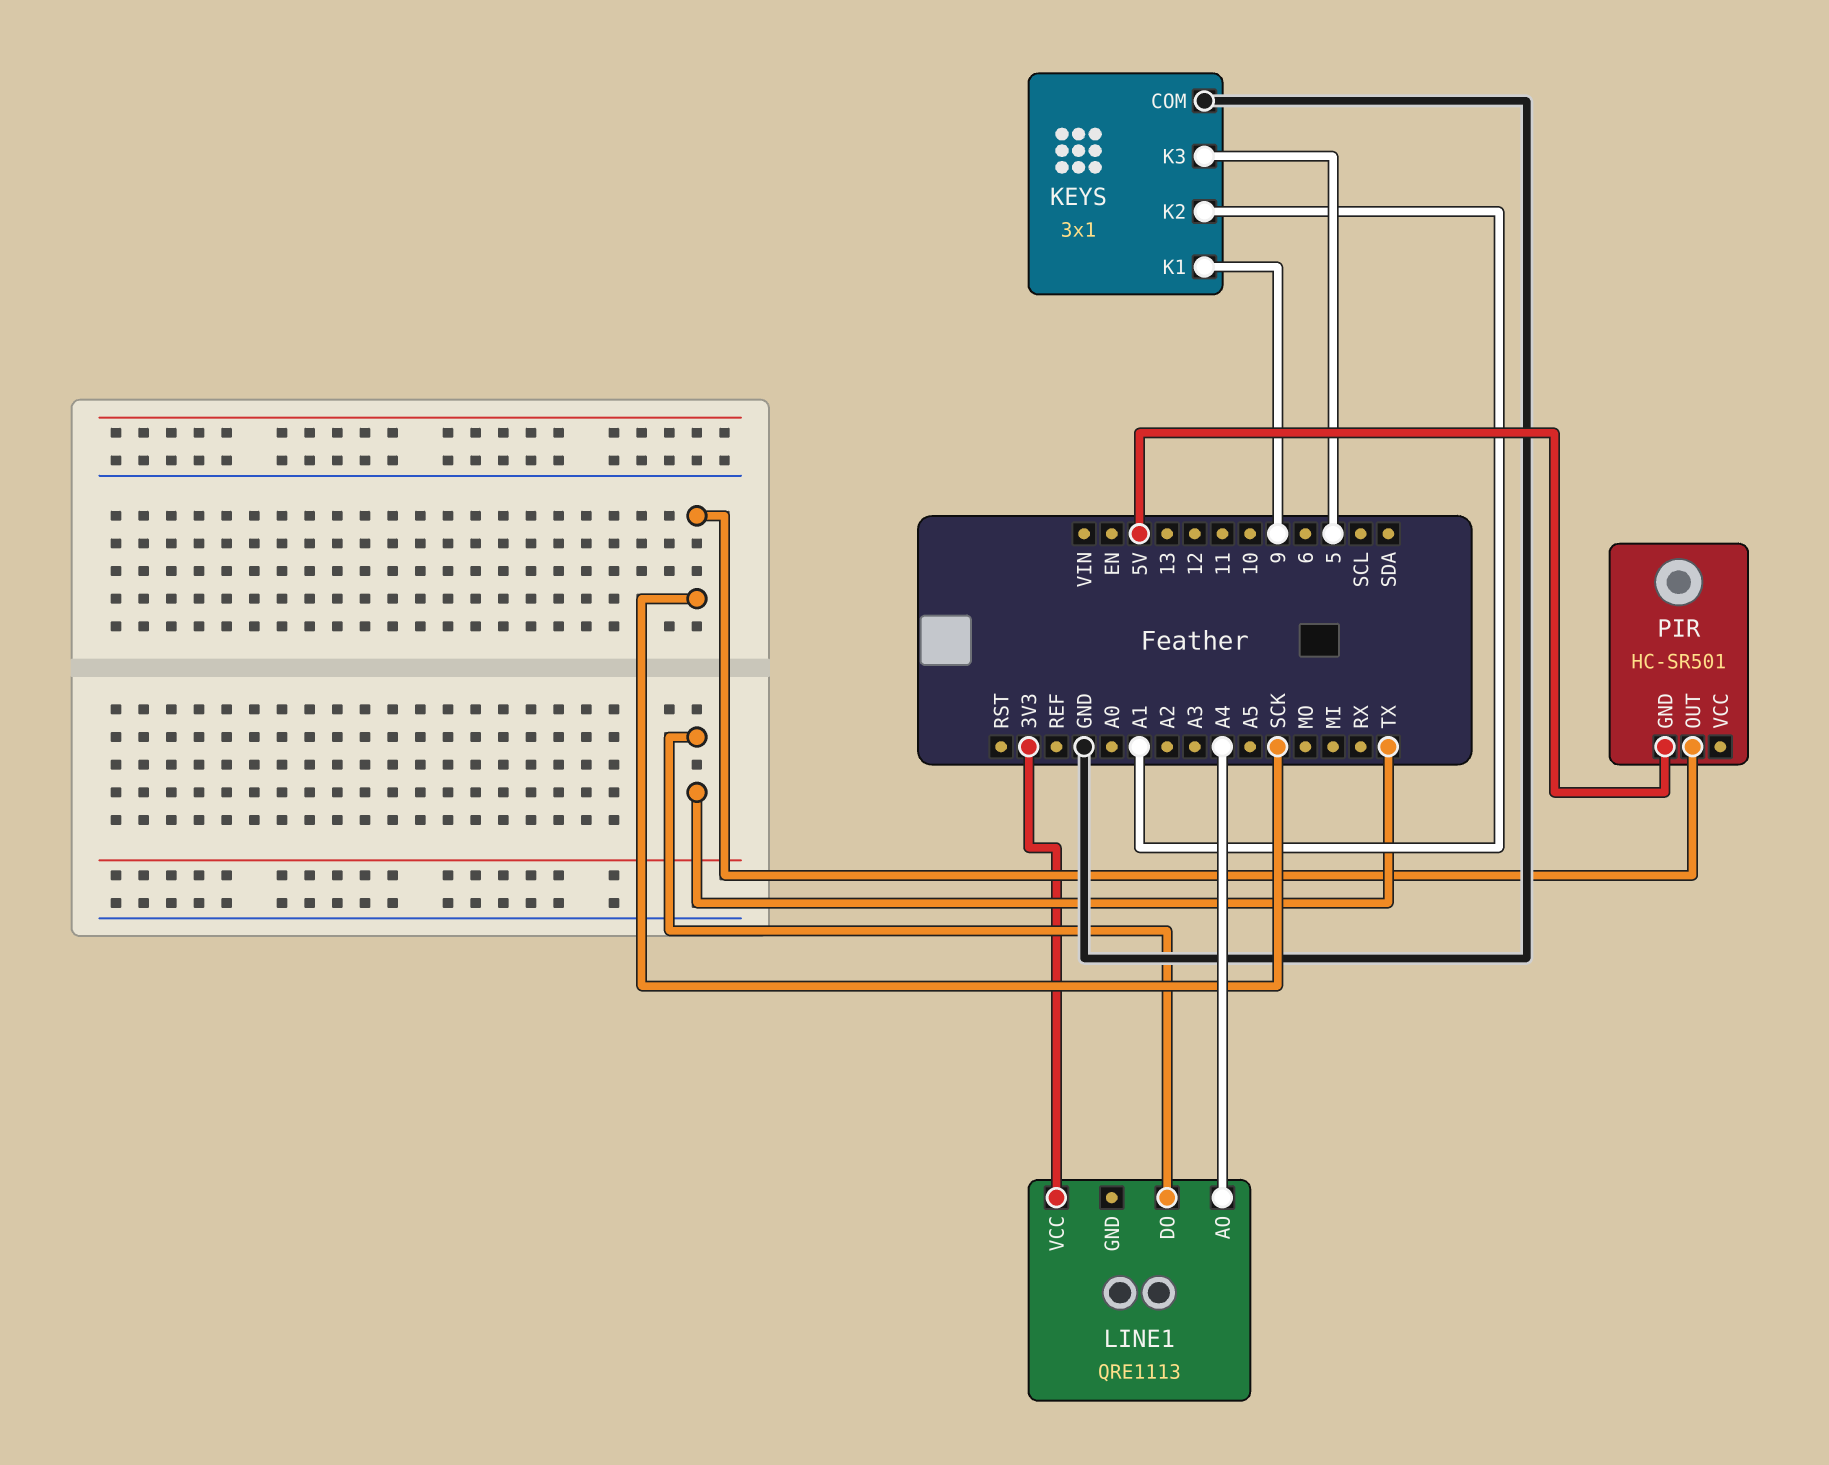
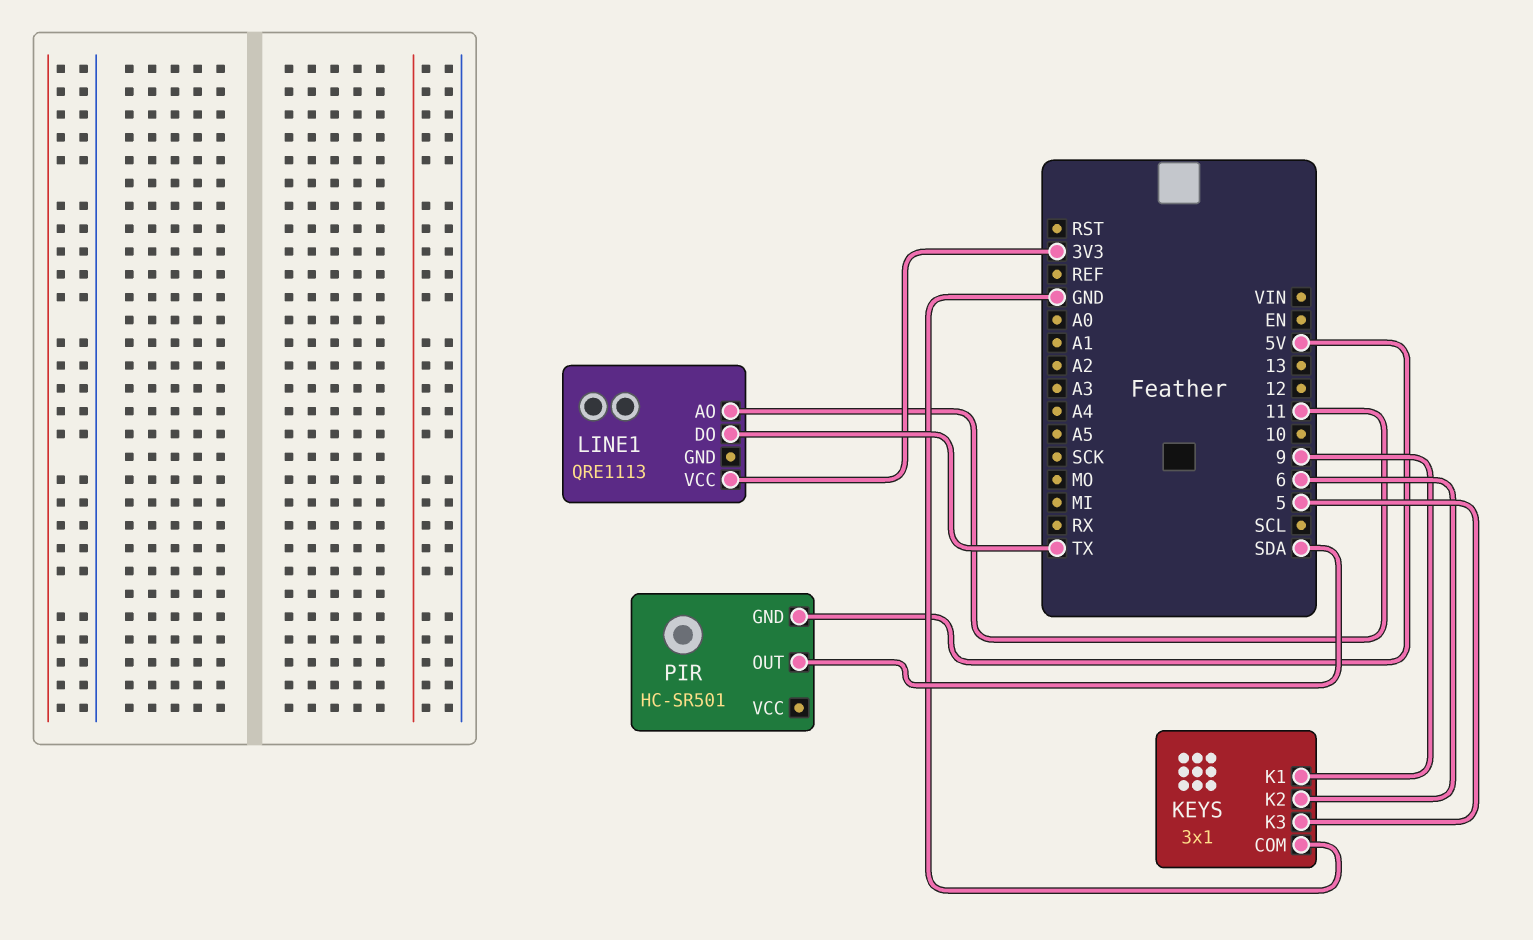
KEYS pin K2: A1 -> 6
LINE1 pin AO: A4 -> 11
PIR pin OUT: SCK -> SDA

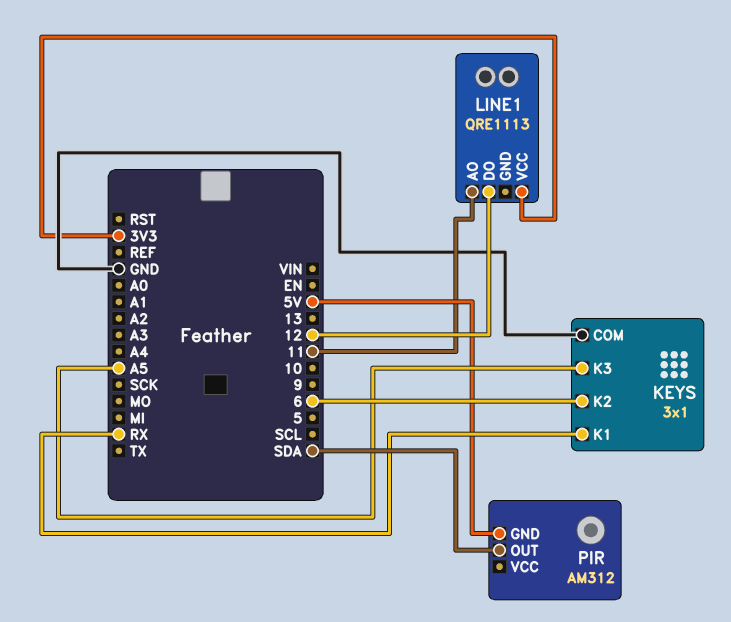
KEYS pin K1: 9 -> RX
KEYS pin K3: 5 -> A5
LINE1 pin DO: TX -> 12
PIR: HC-SR501 -> AM312

